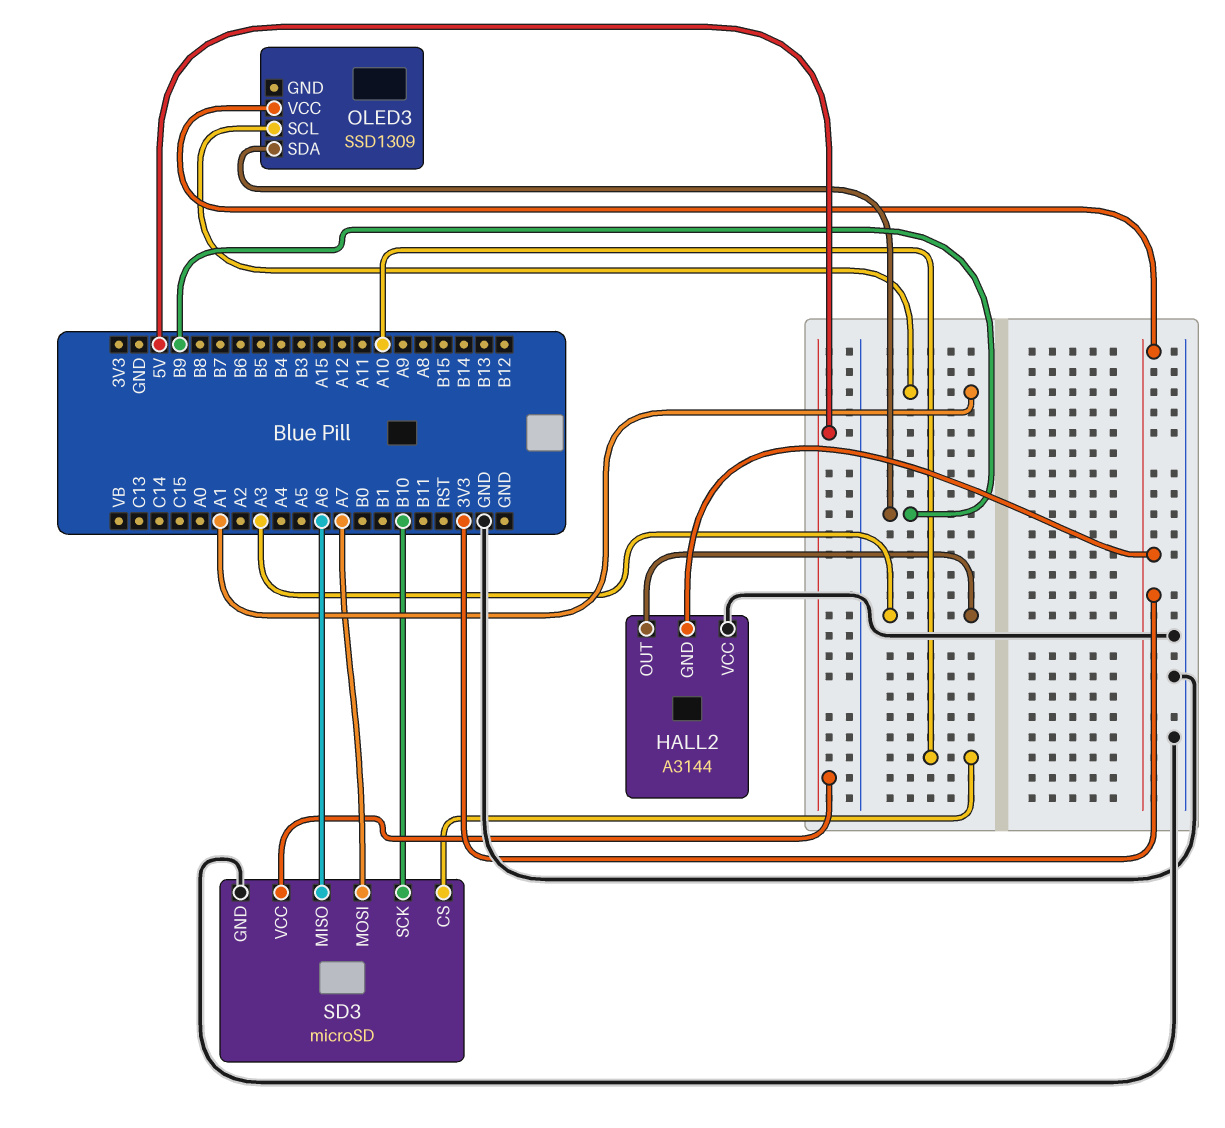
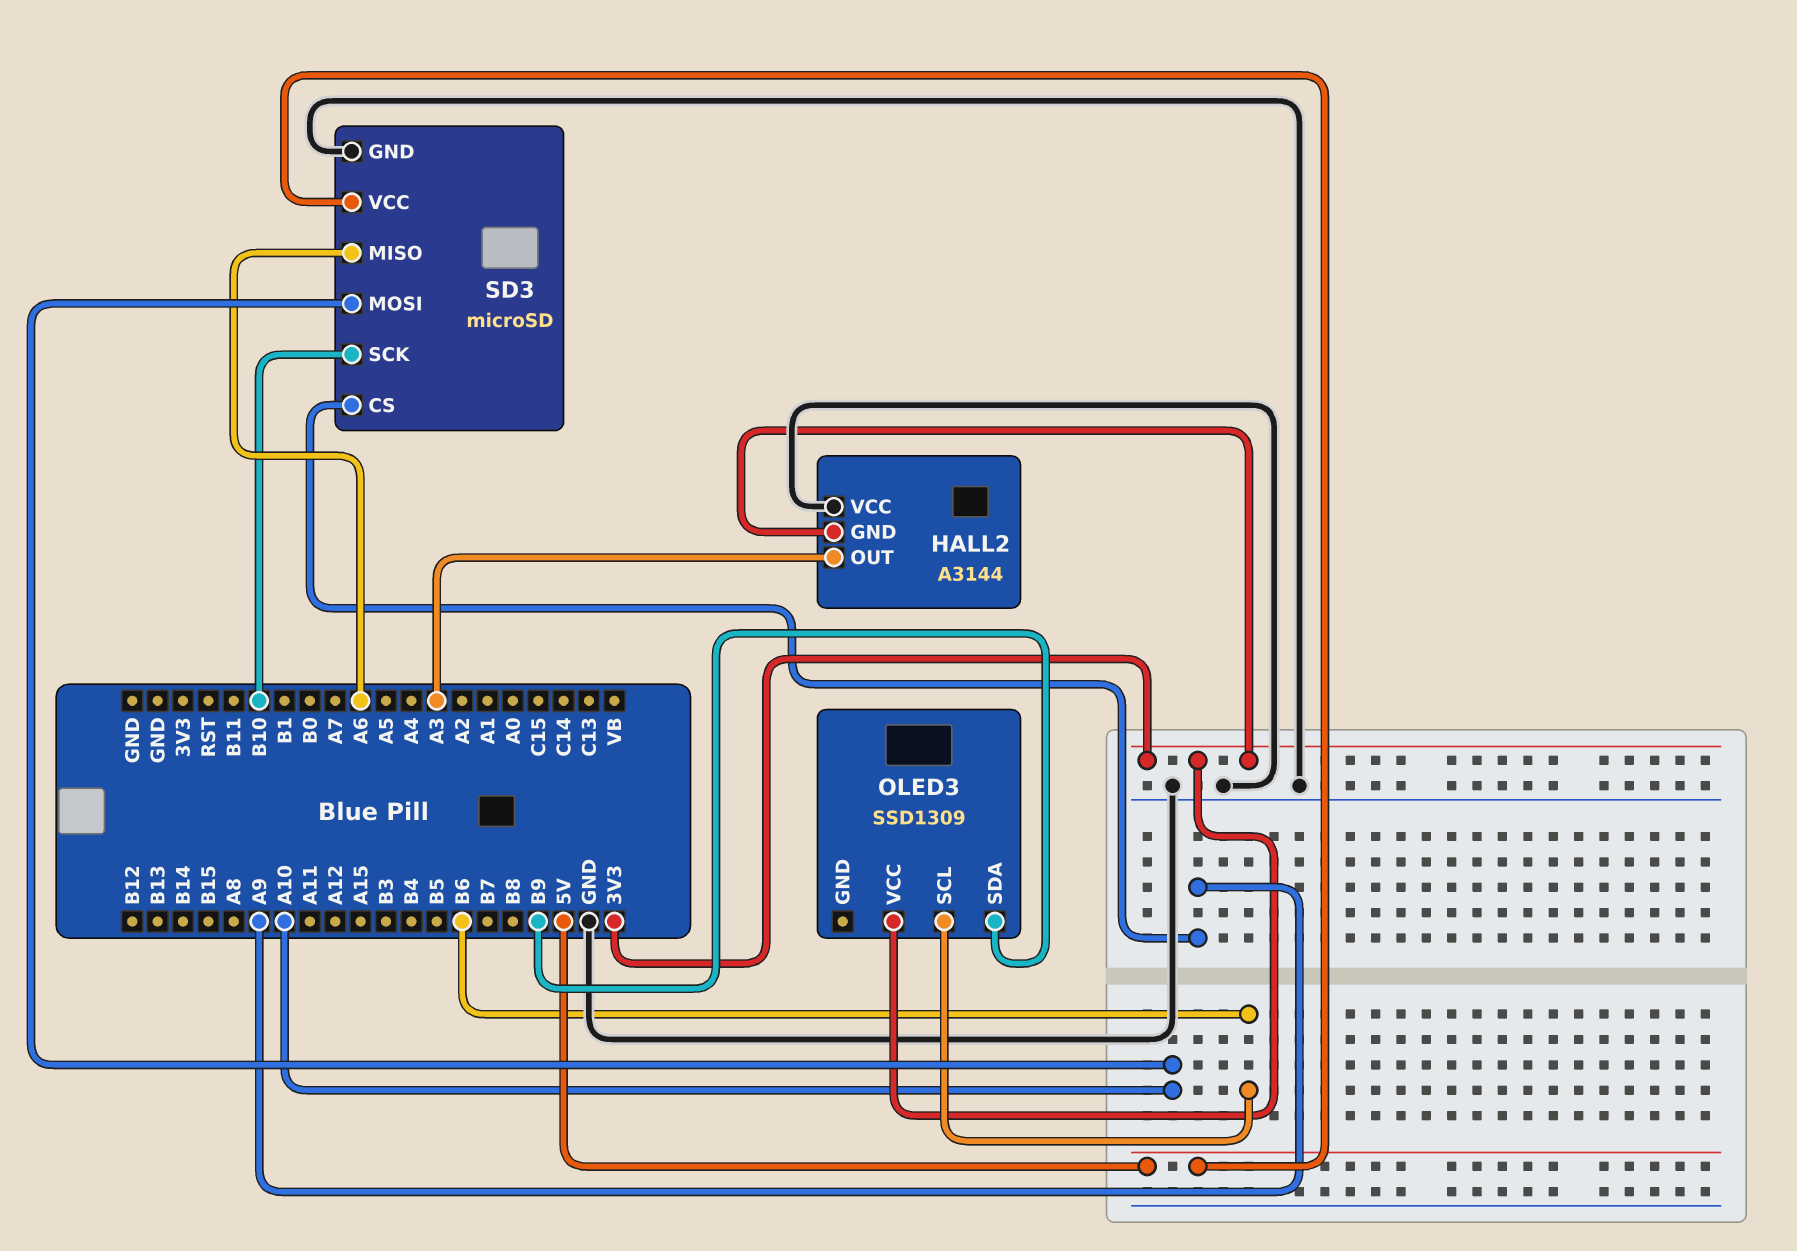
OLED3 pin SCL: A1 -> B6
SD3 pin CS: A10 -> A9
SD3 pin MOSI: A7 -> A10

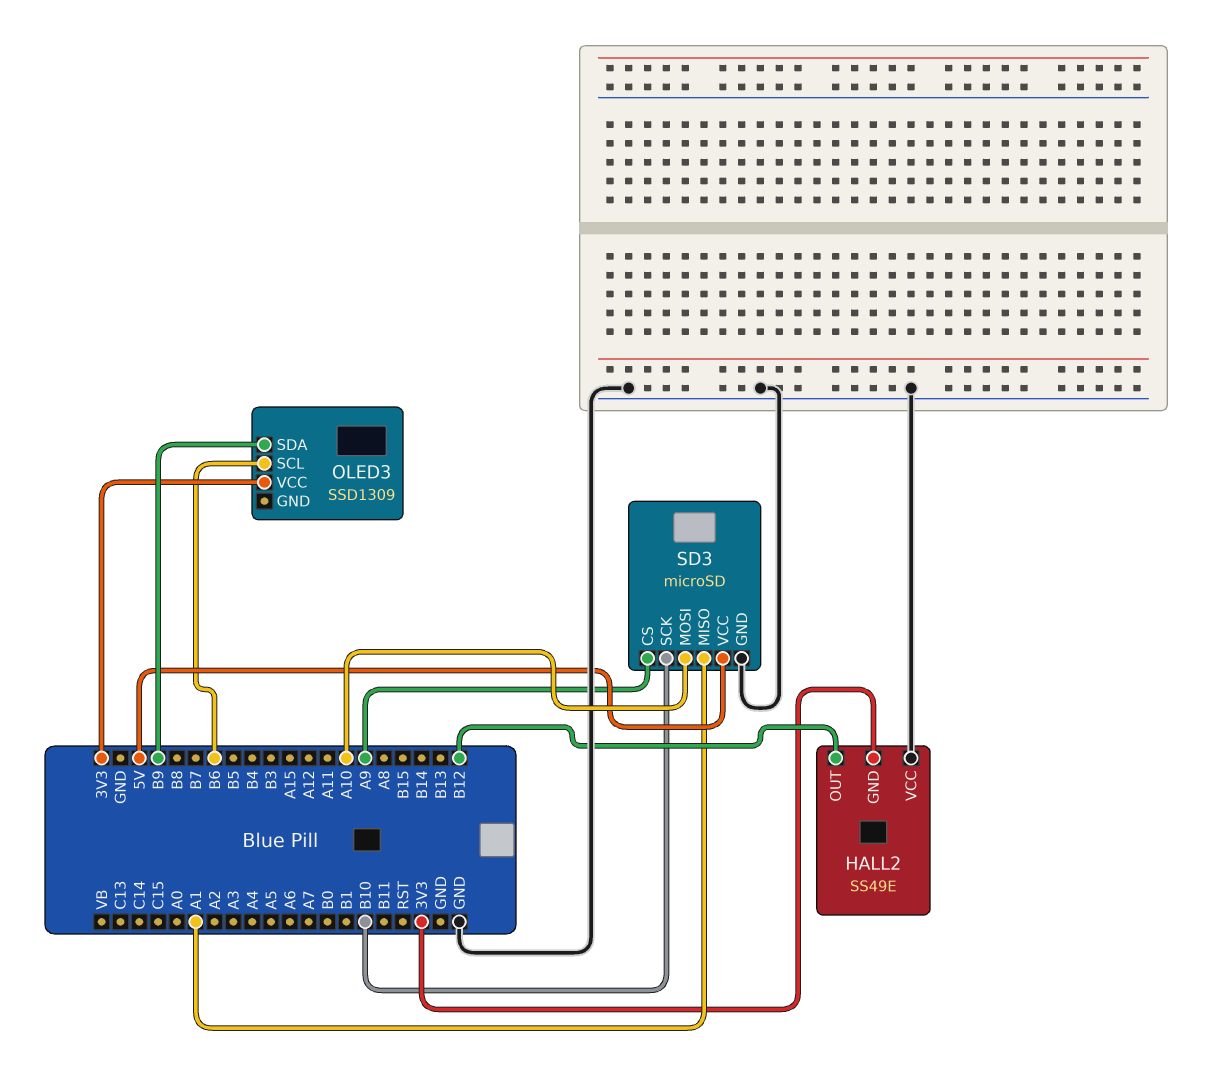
HALL2: A3144 -> SS49E
HALL2 pin OUT: A3 -> B12
SD3 pin MISO: A6 -> A1

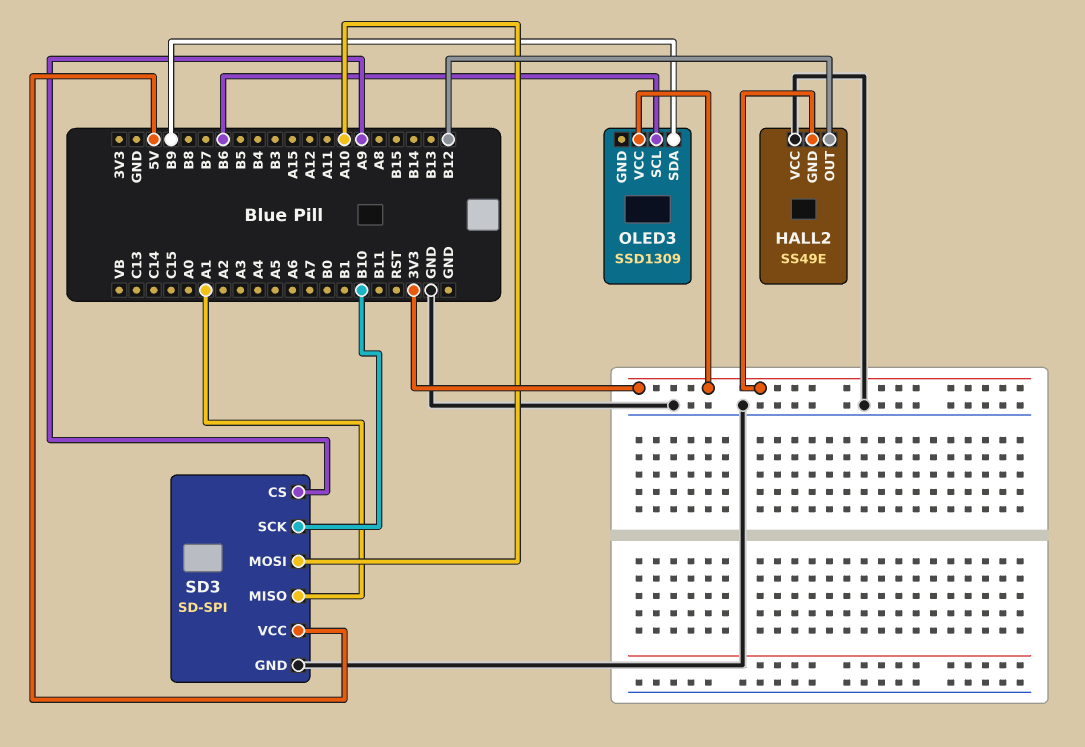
SD3: microSD -> SD-SPI

